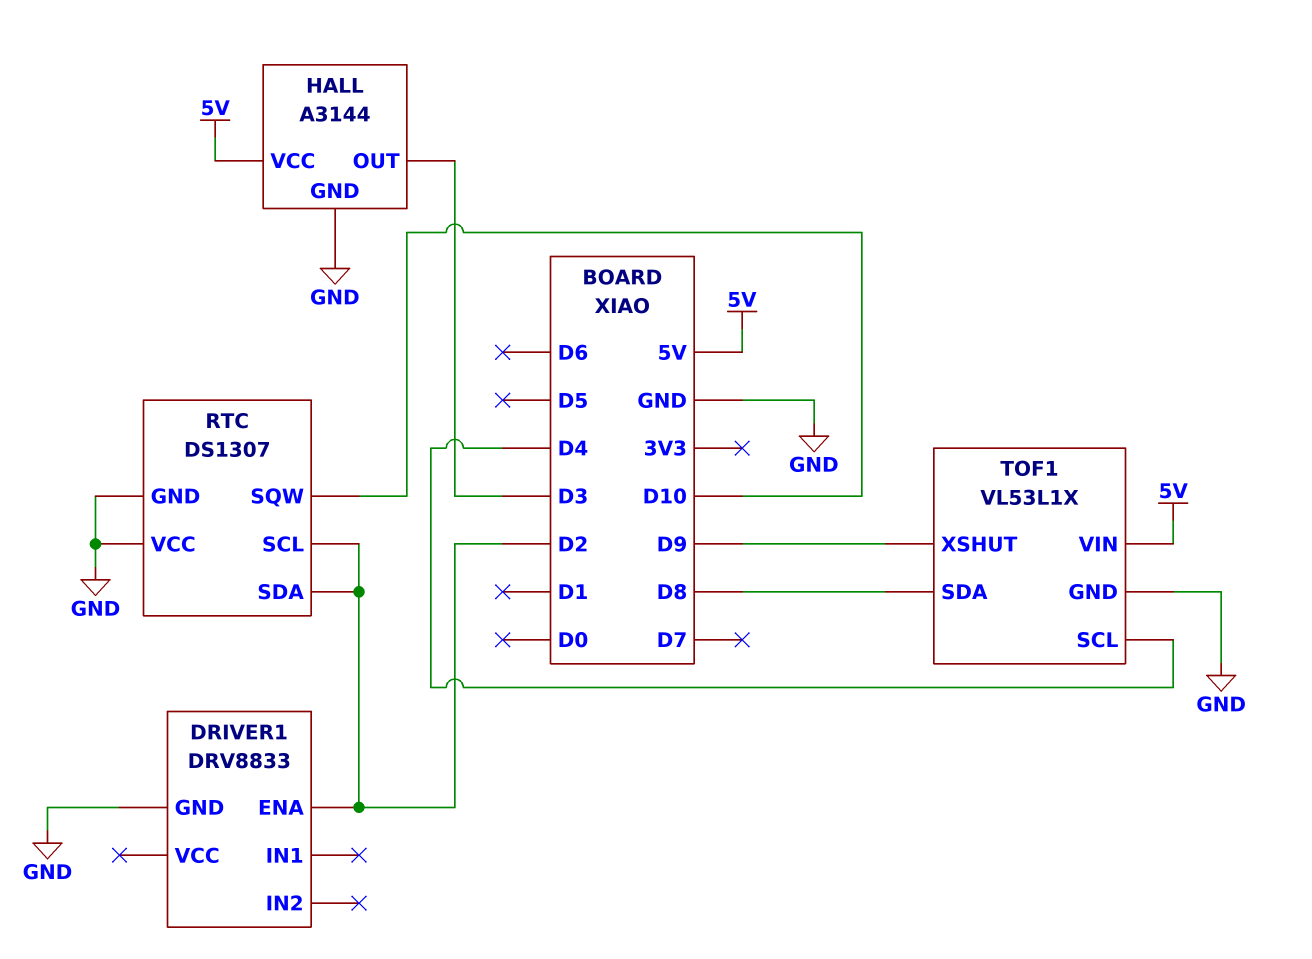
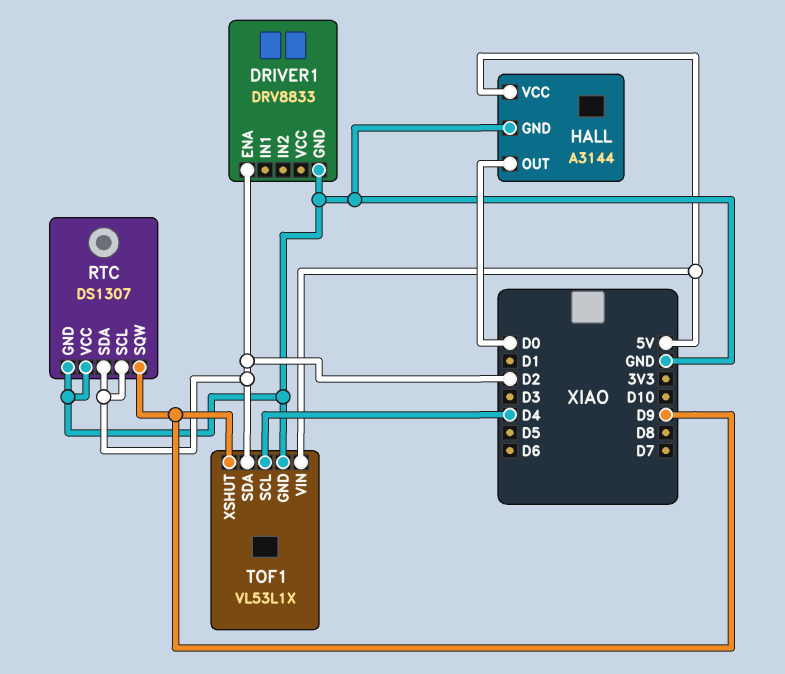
HALL pin OUT: D3 -> D0
RTC pin SQW: D10 -> D9
TOF1 pin SDA: D8 -> D2

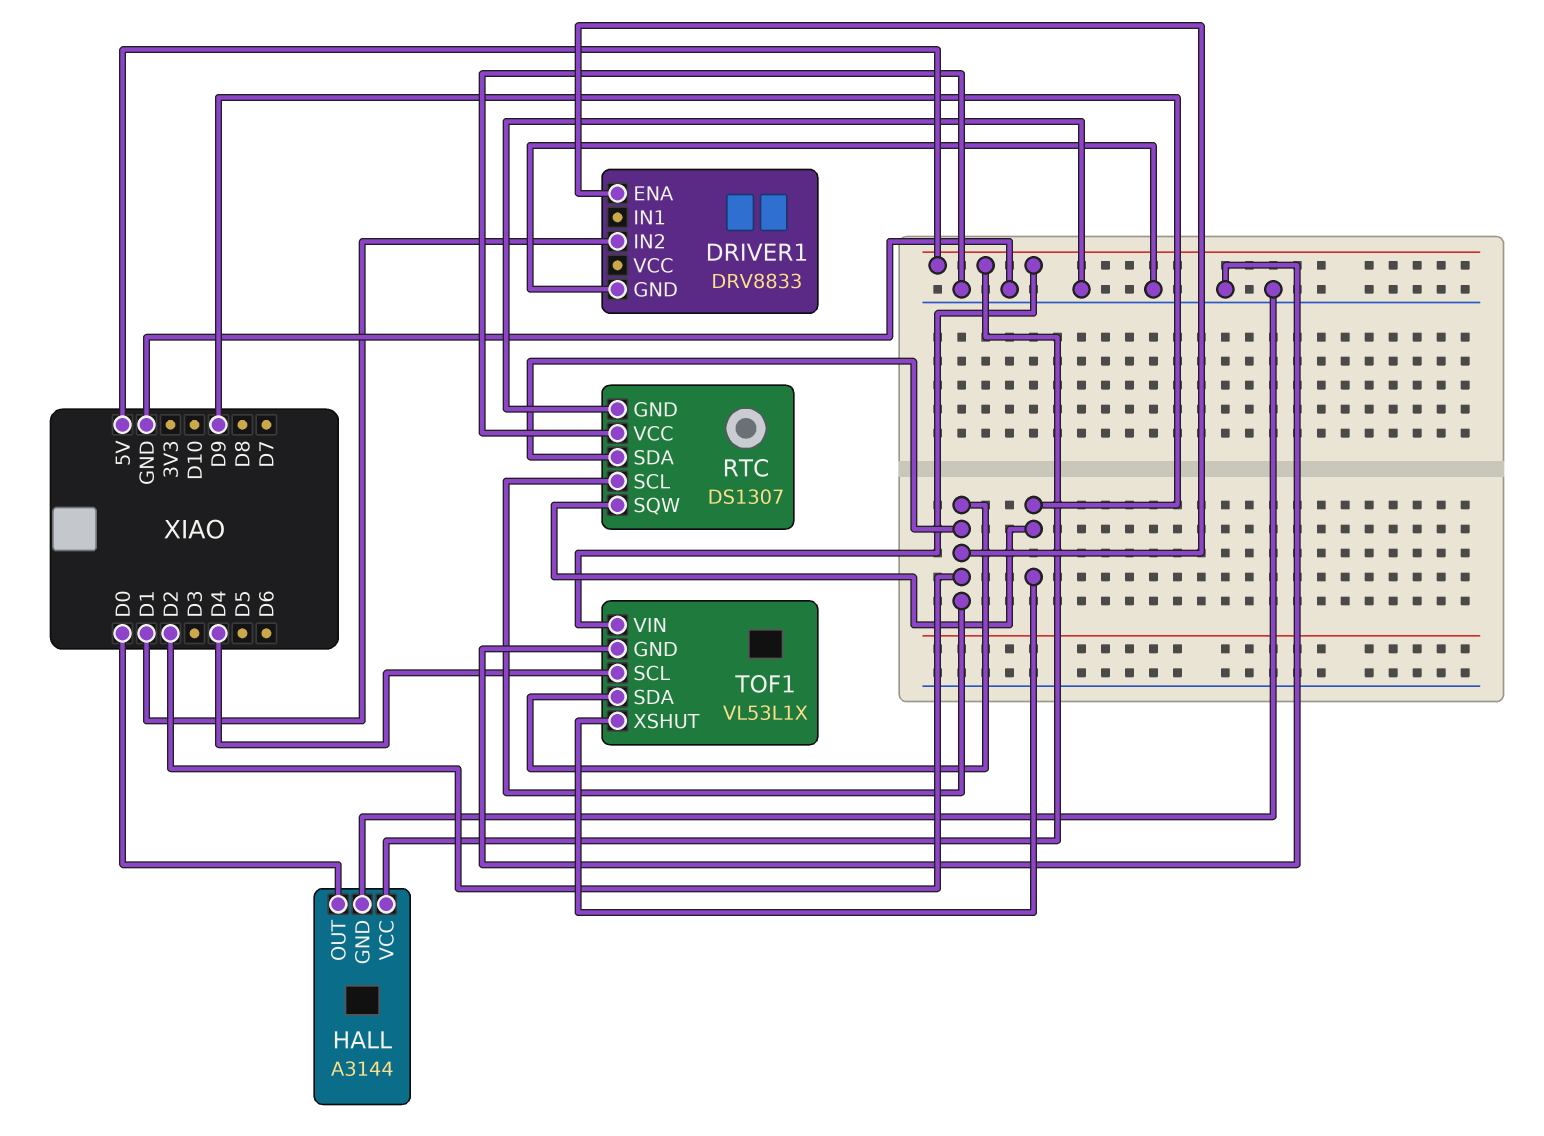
DRIVER1 pin IN2: none -> D1

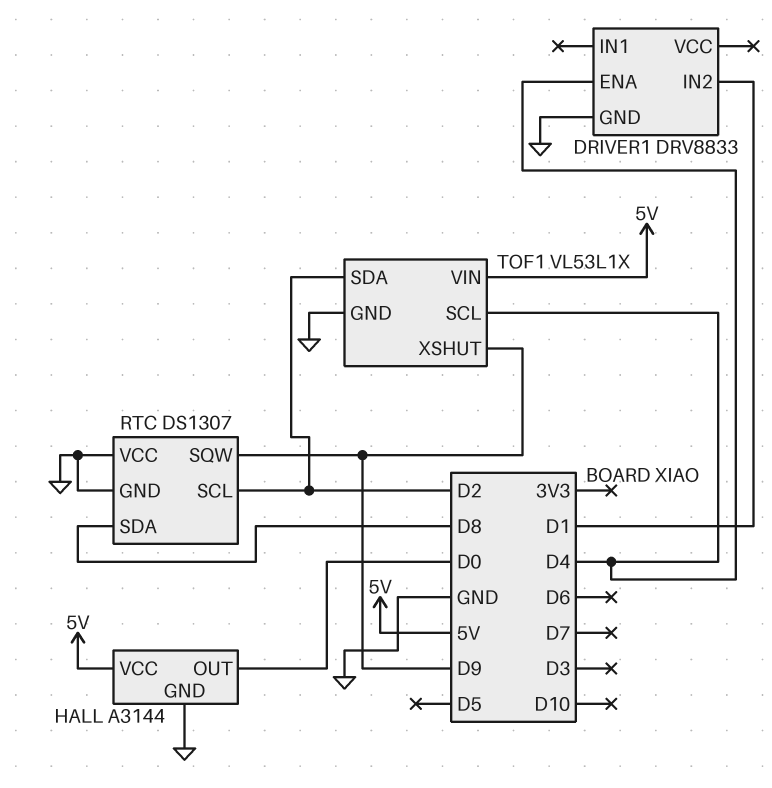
DRIVER1 pin ENA: D2 -> D4
RTC pin SDA: D2 -> D8

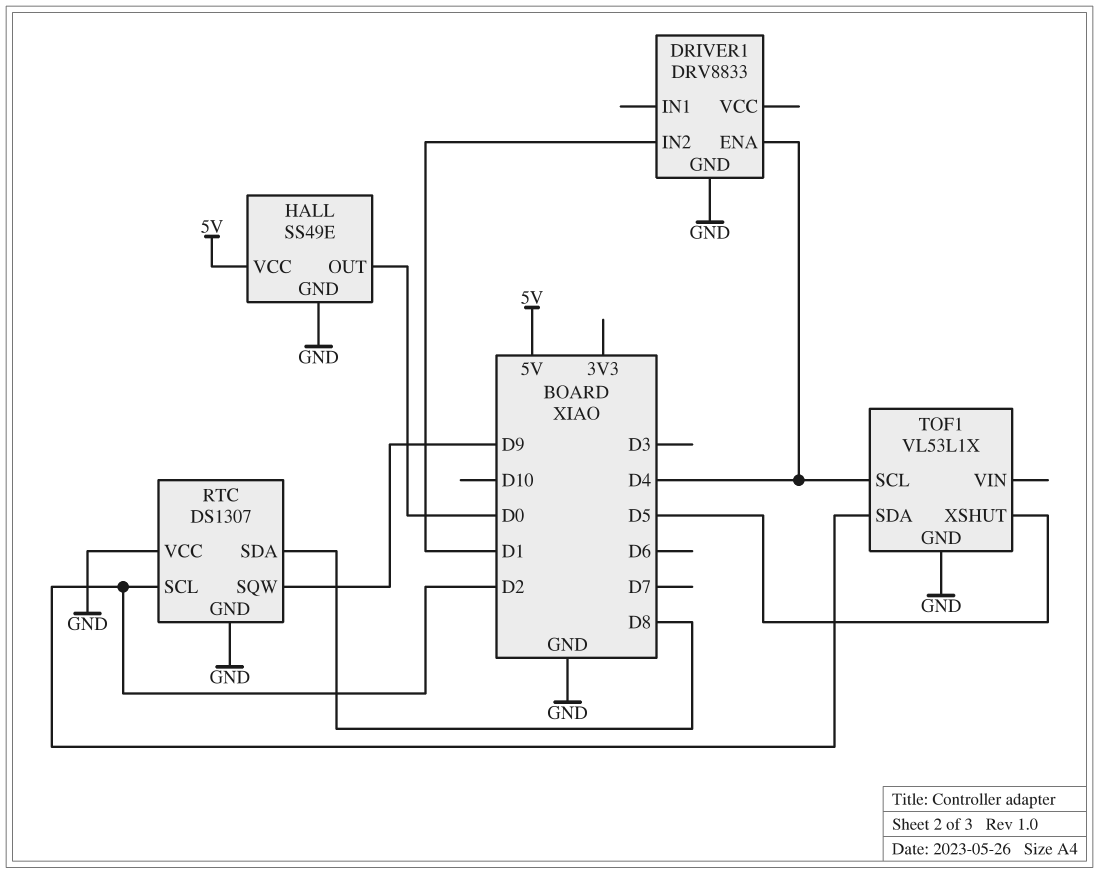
HALL: A3144 -> SS49E
TOF1 pin VIN: 5V -> none
TOF1 pin XSHUT: D9 -> D5

